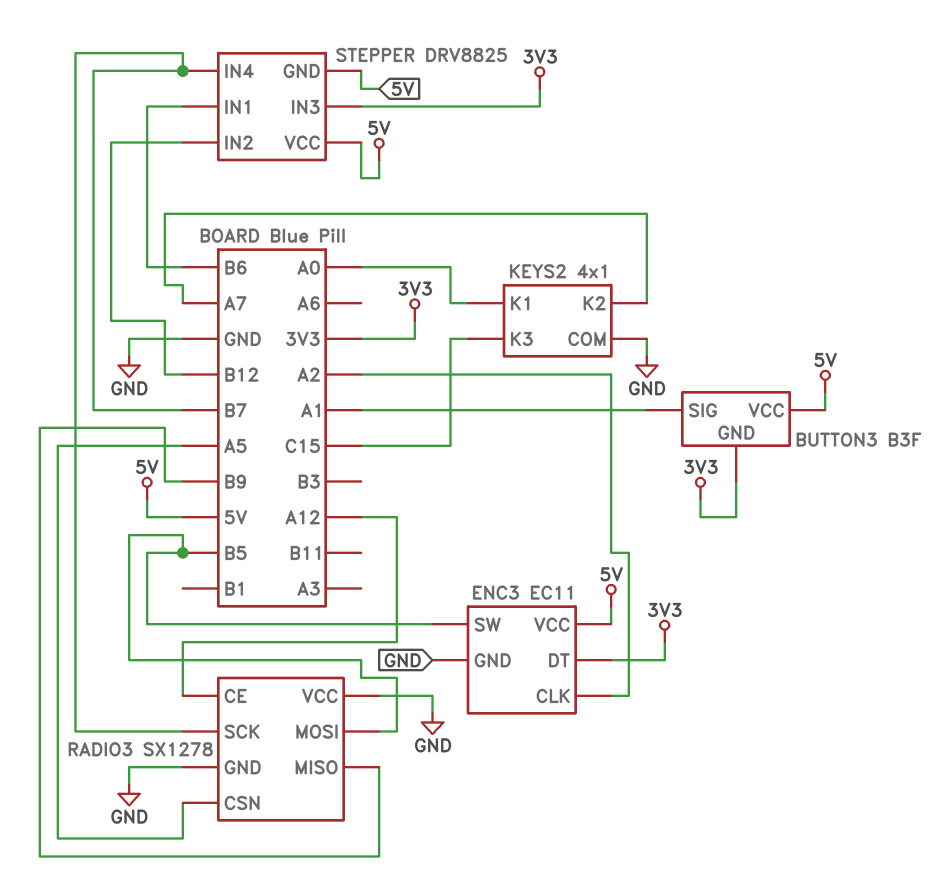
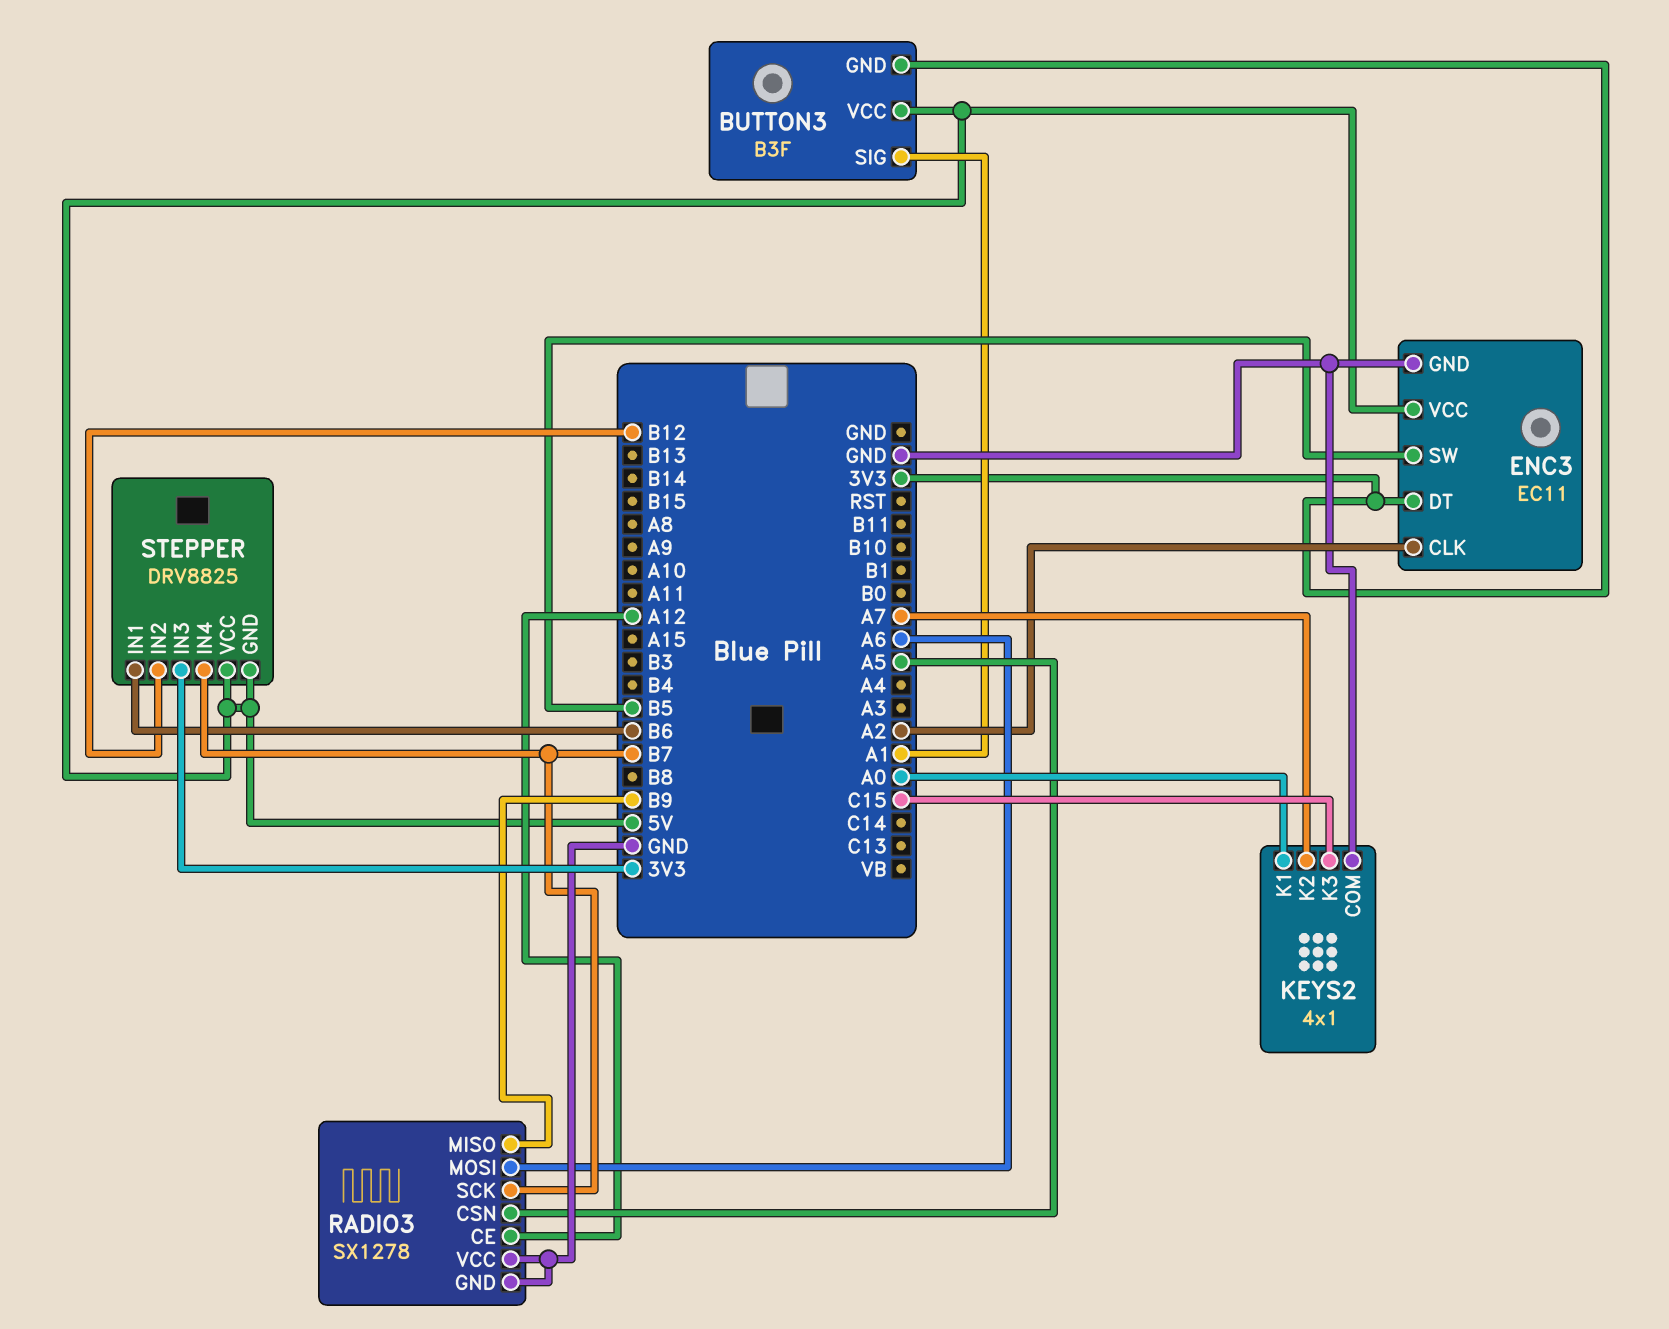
RADIO3 pin MOSI: B5 -> A6

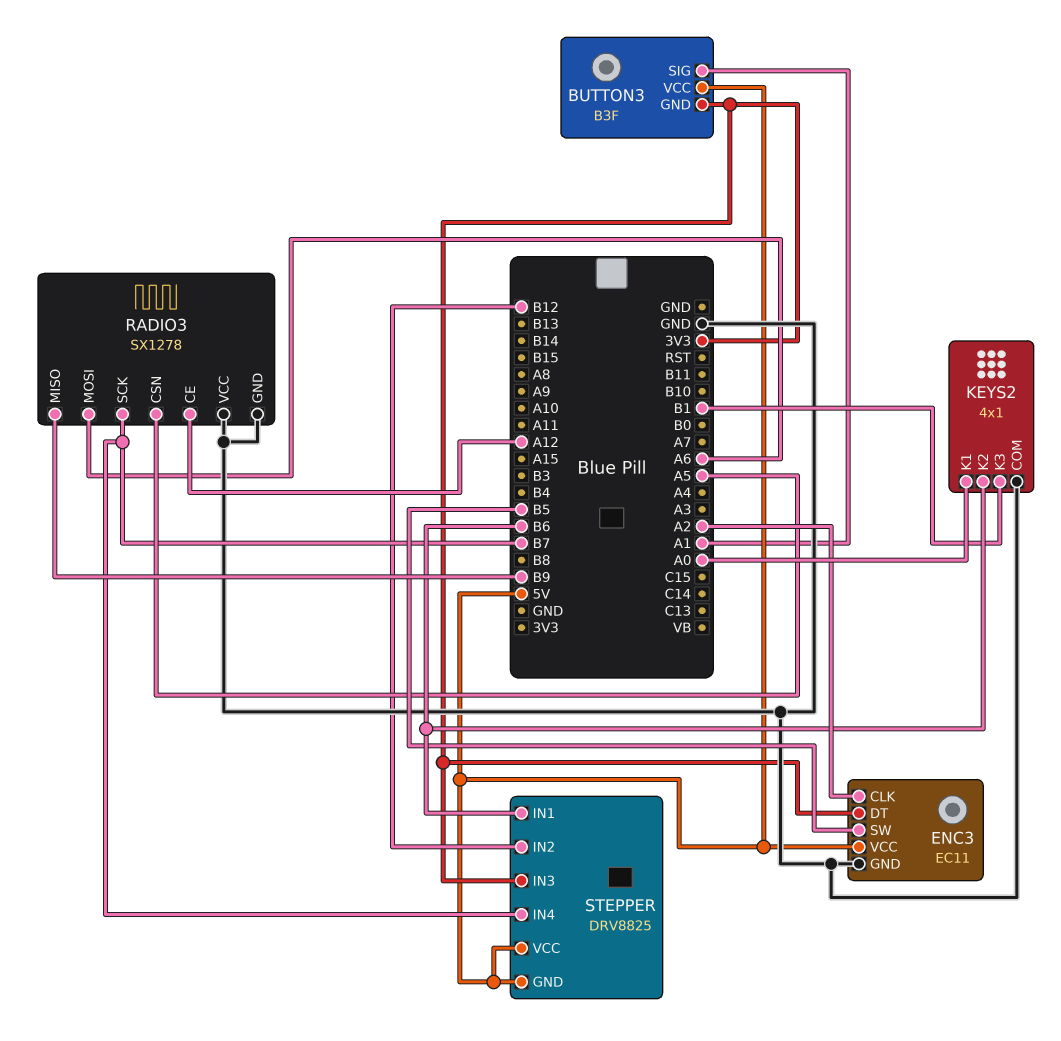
KEYS2 pin K2: A7 -> B6
KEYS2 pin K3: C15 -> B1

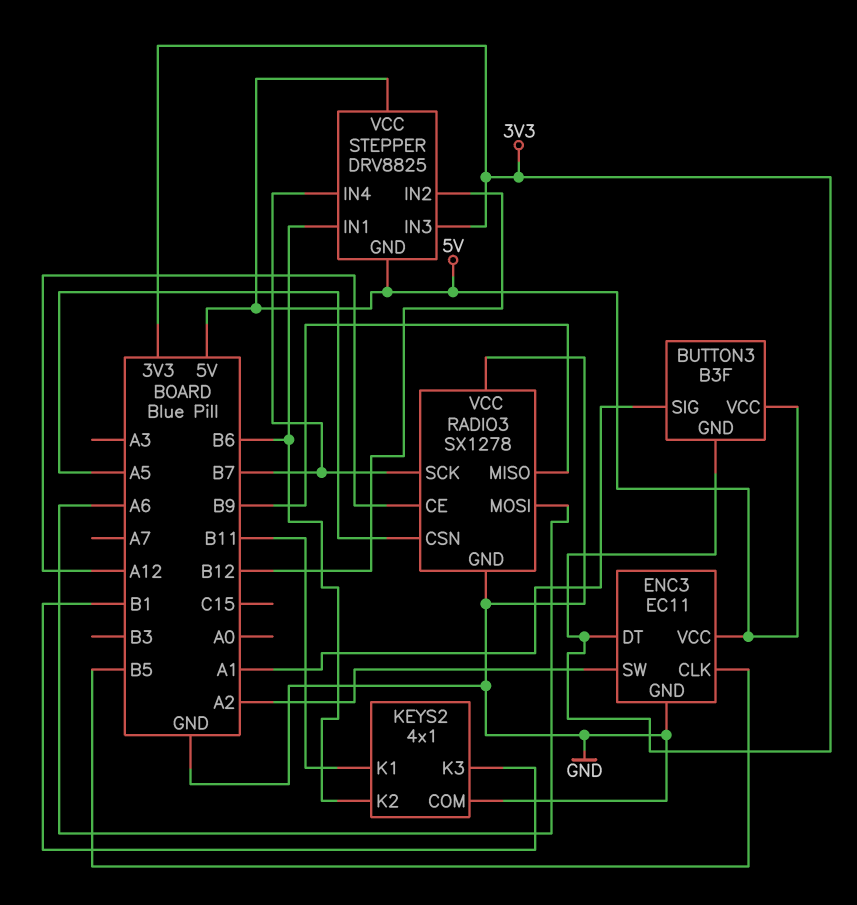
ENC3 pin CLK: A2 -> B5
ENC3 pin SW: B5 -> A2
KEYS2 pin K1: A0 -> B11

